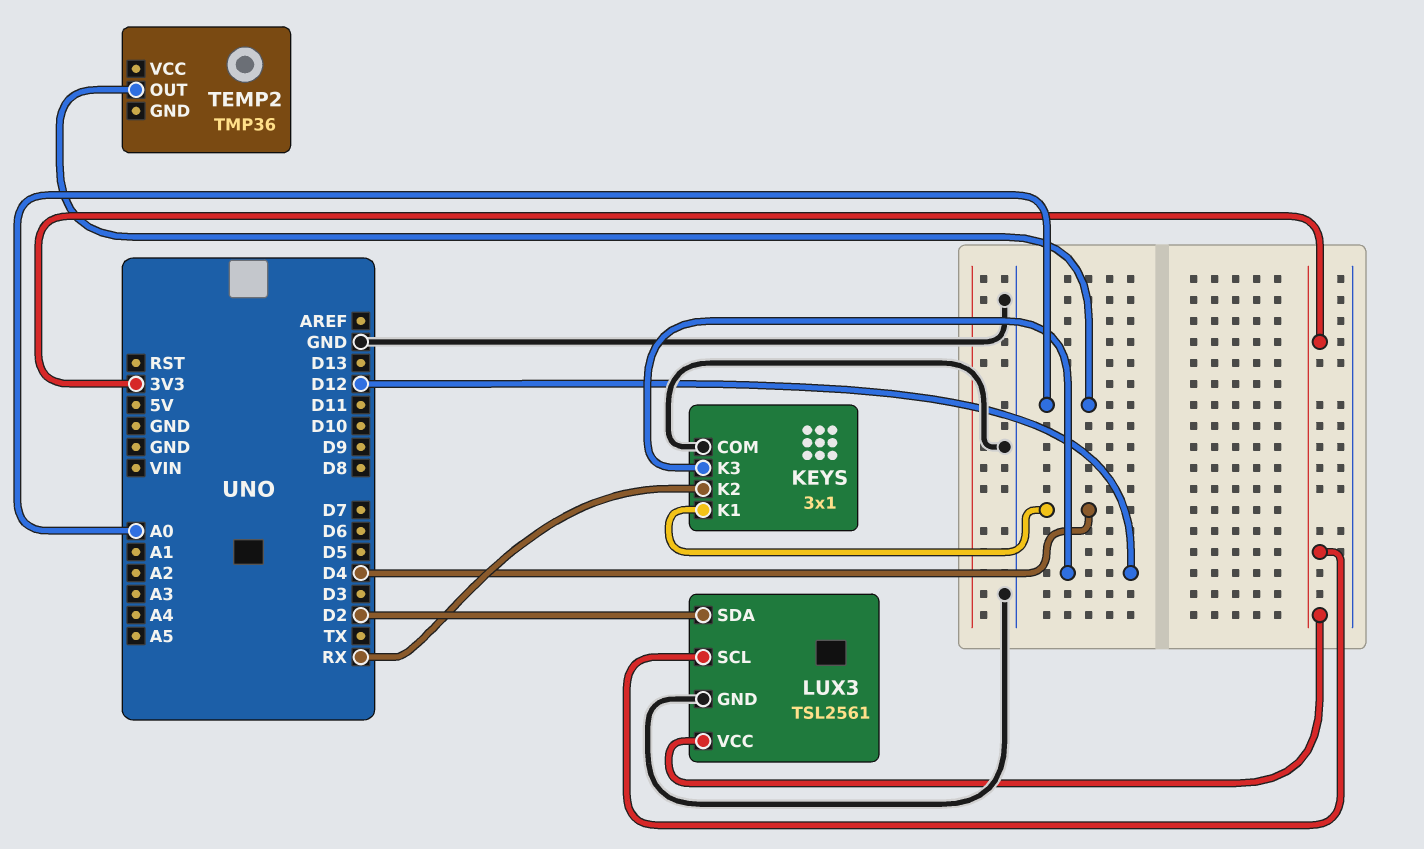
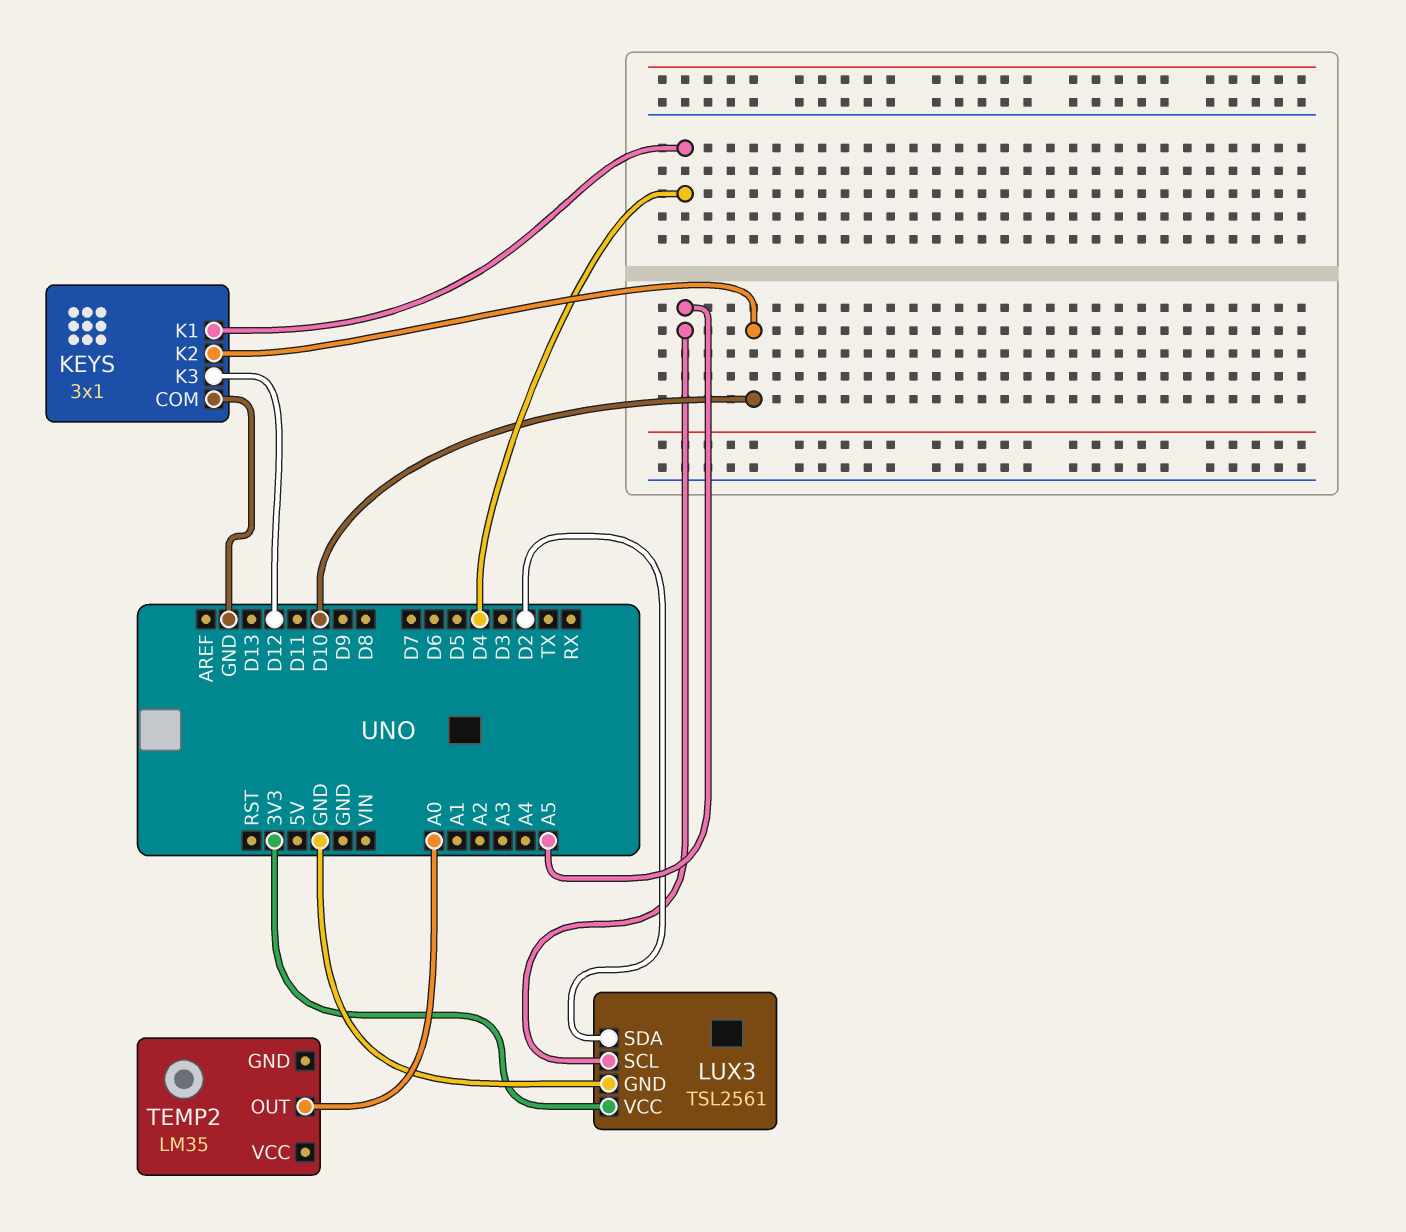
KEYS pin K2: RX -> D10
LUX3 pin SCL: 3V3 -> A5
TEMP2: TMP36 -> LM35

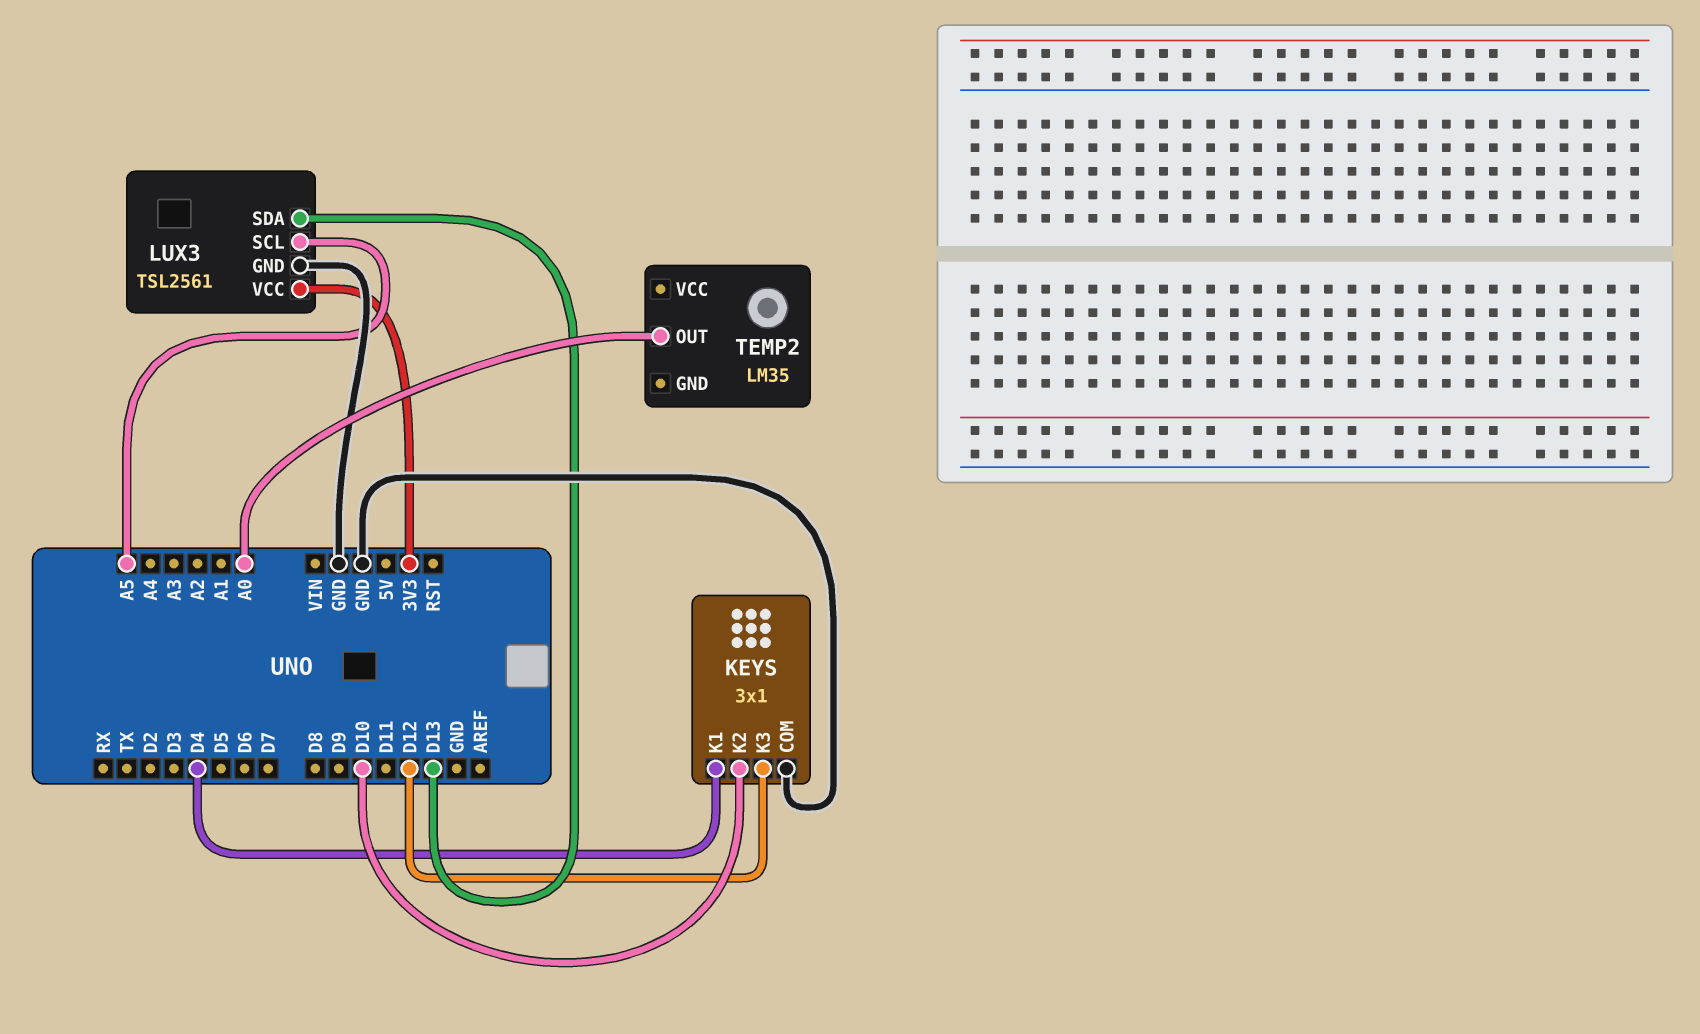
LUX3 pin SDA: D2 -> D13

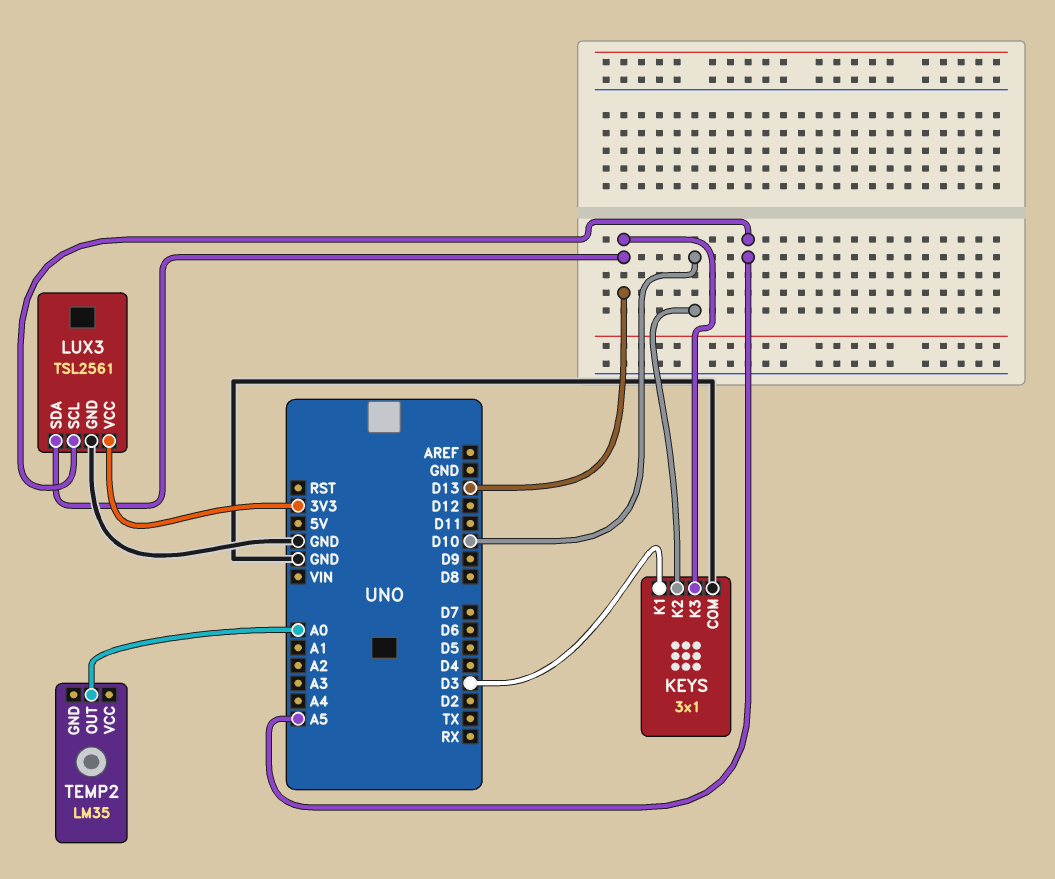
KEYS pin K1: D4 -> D3
KEYS pin K3: D12 -> D13

